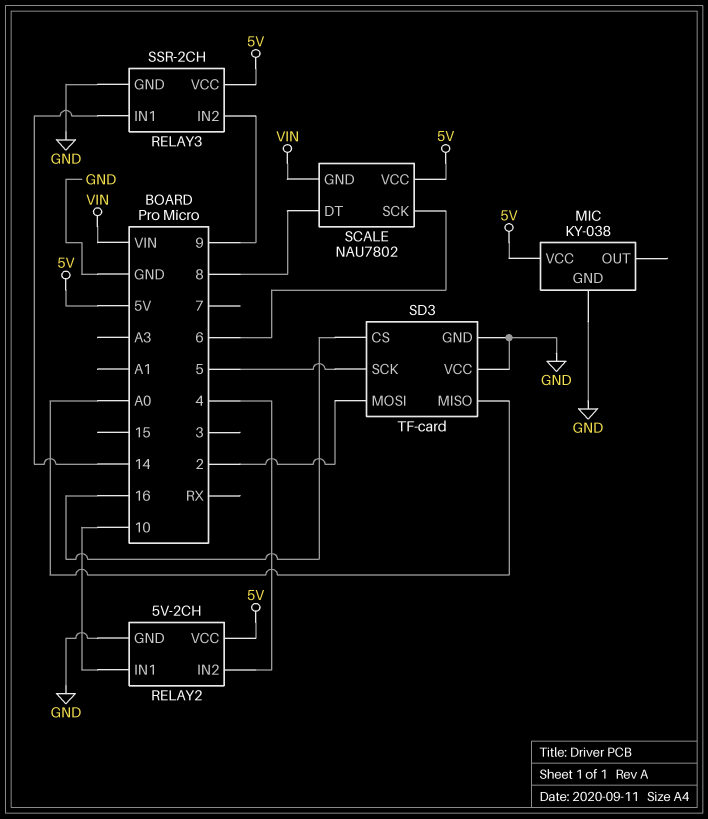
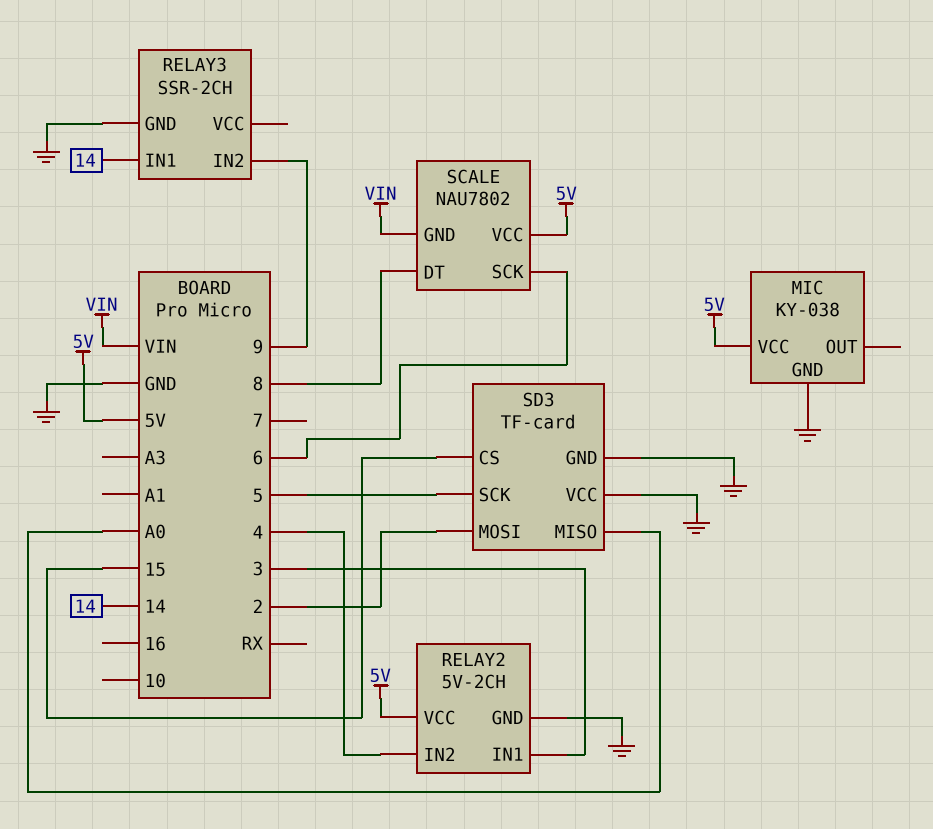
RELAY2 pin IN1: 10 -> 3
RELAY3 pin VCC: 5V -> none
SD3 pin CS: 16 -> 15

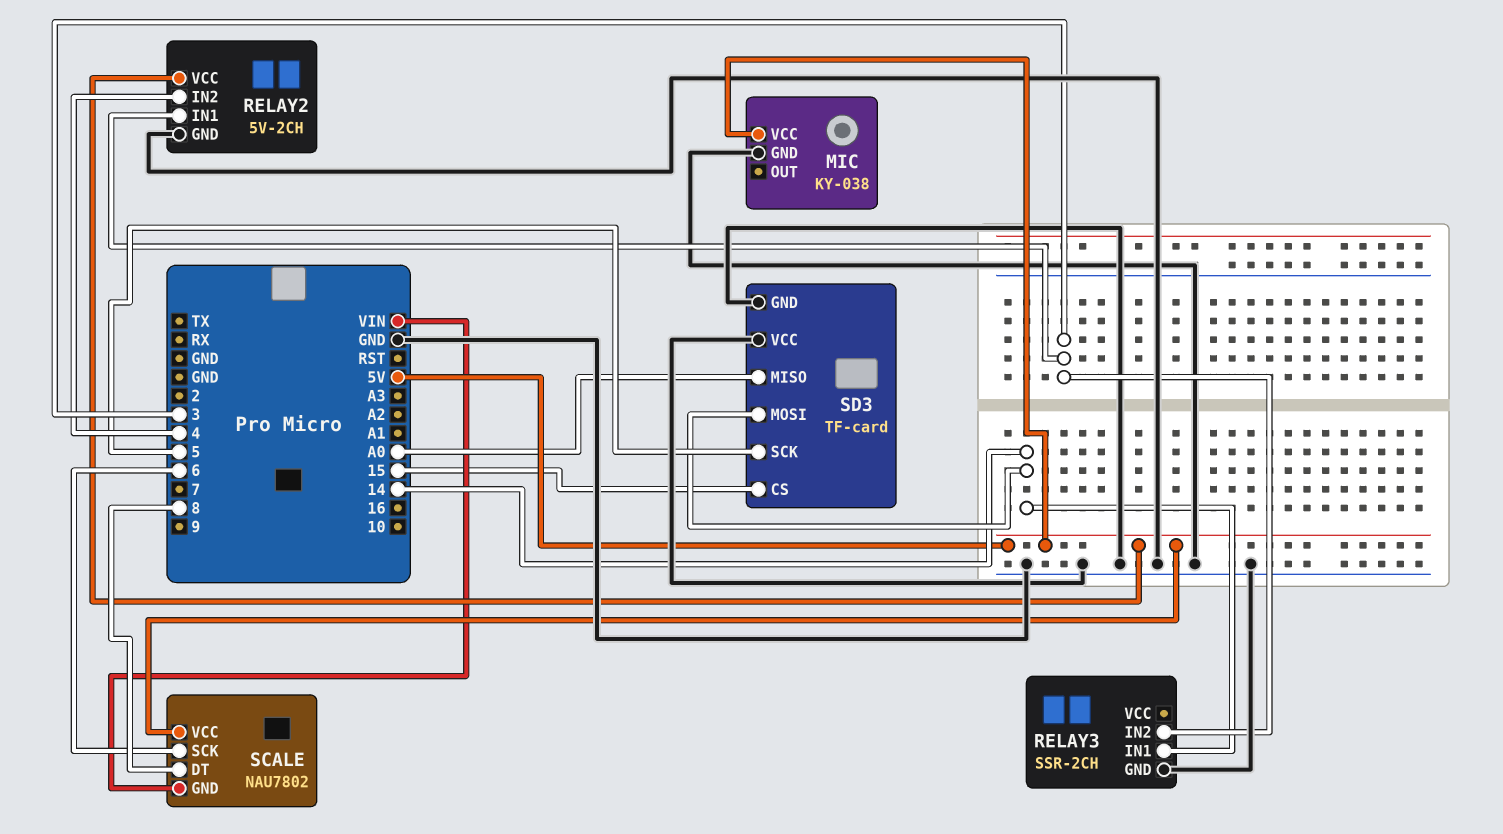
RELAY3 pin IN2: 9 -> 3
SD3 pin MOSI: 2 -> 14

